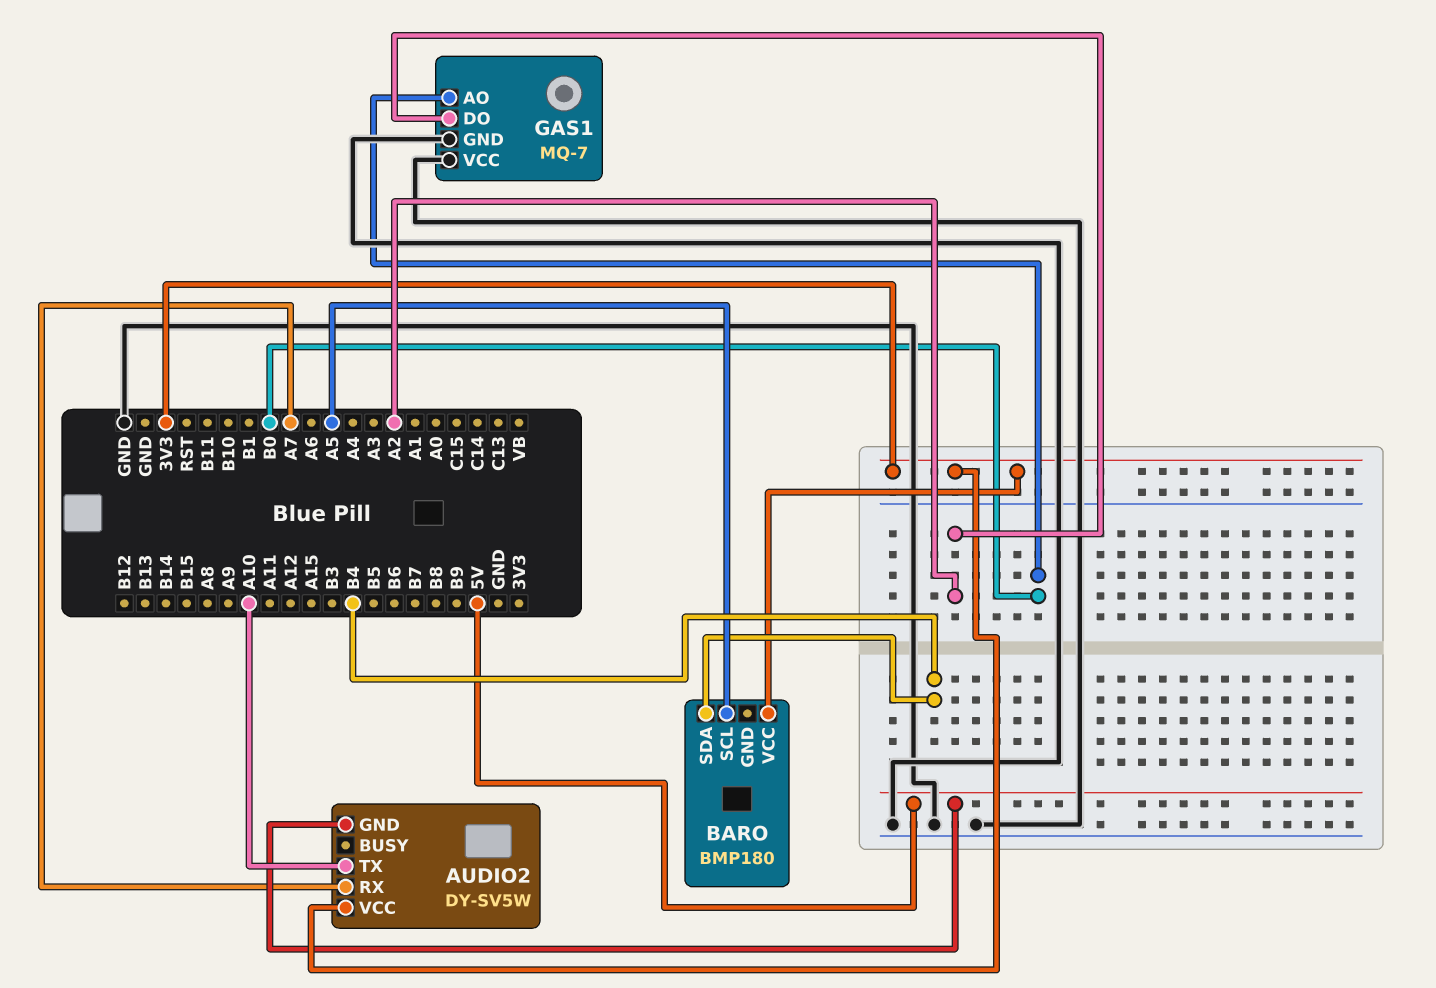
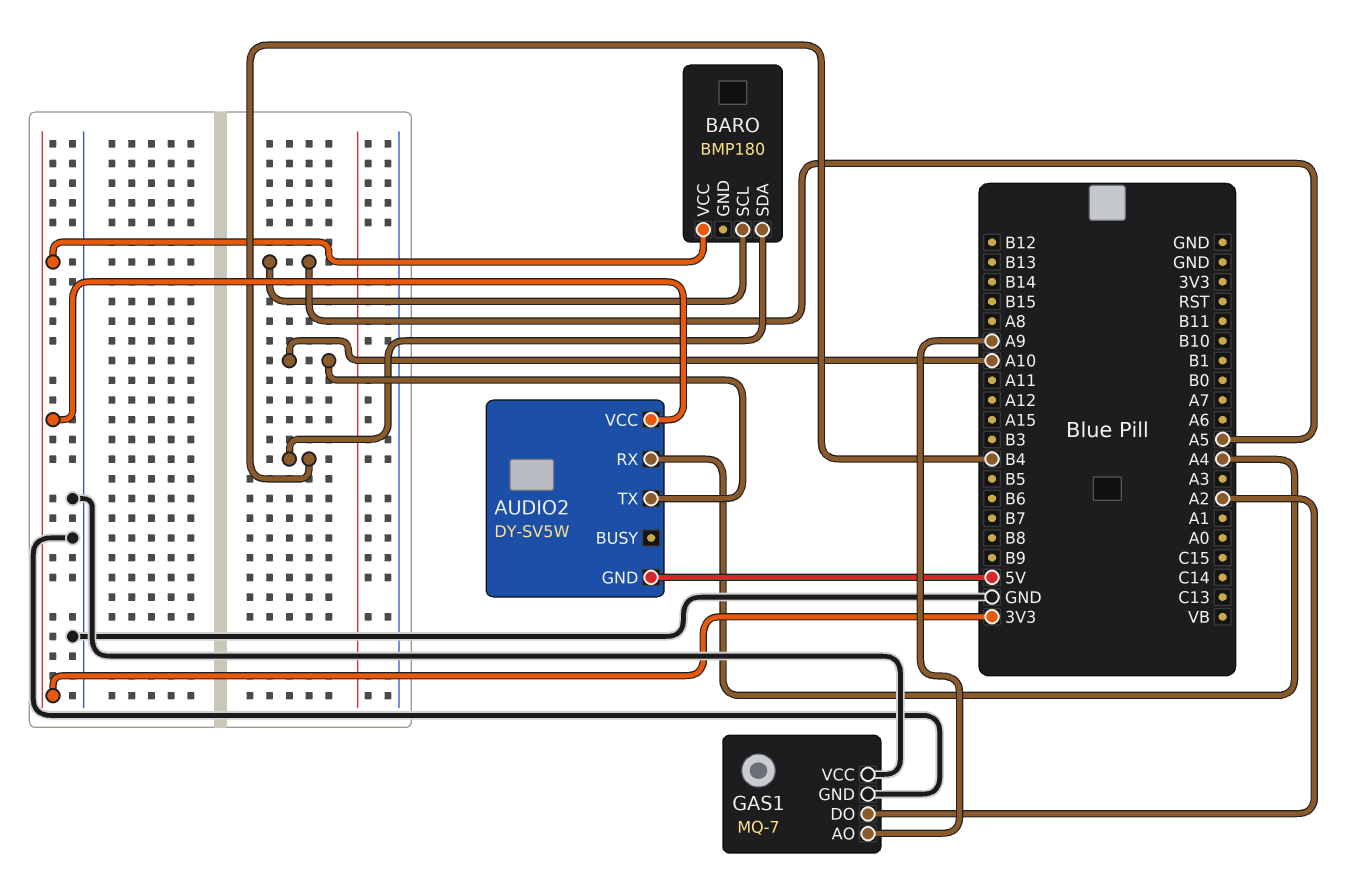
AUDIO2 pin RX: A7 -> A4
GAS1 pin AO: B0 -> A9

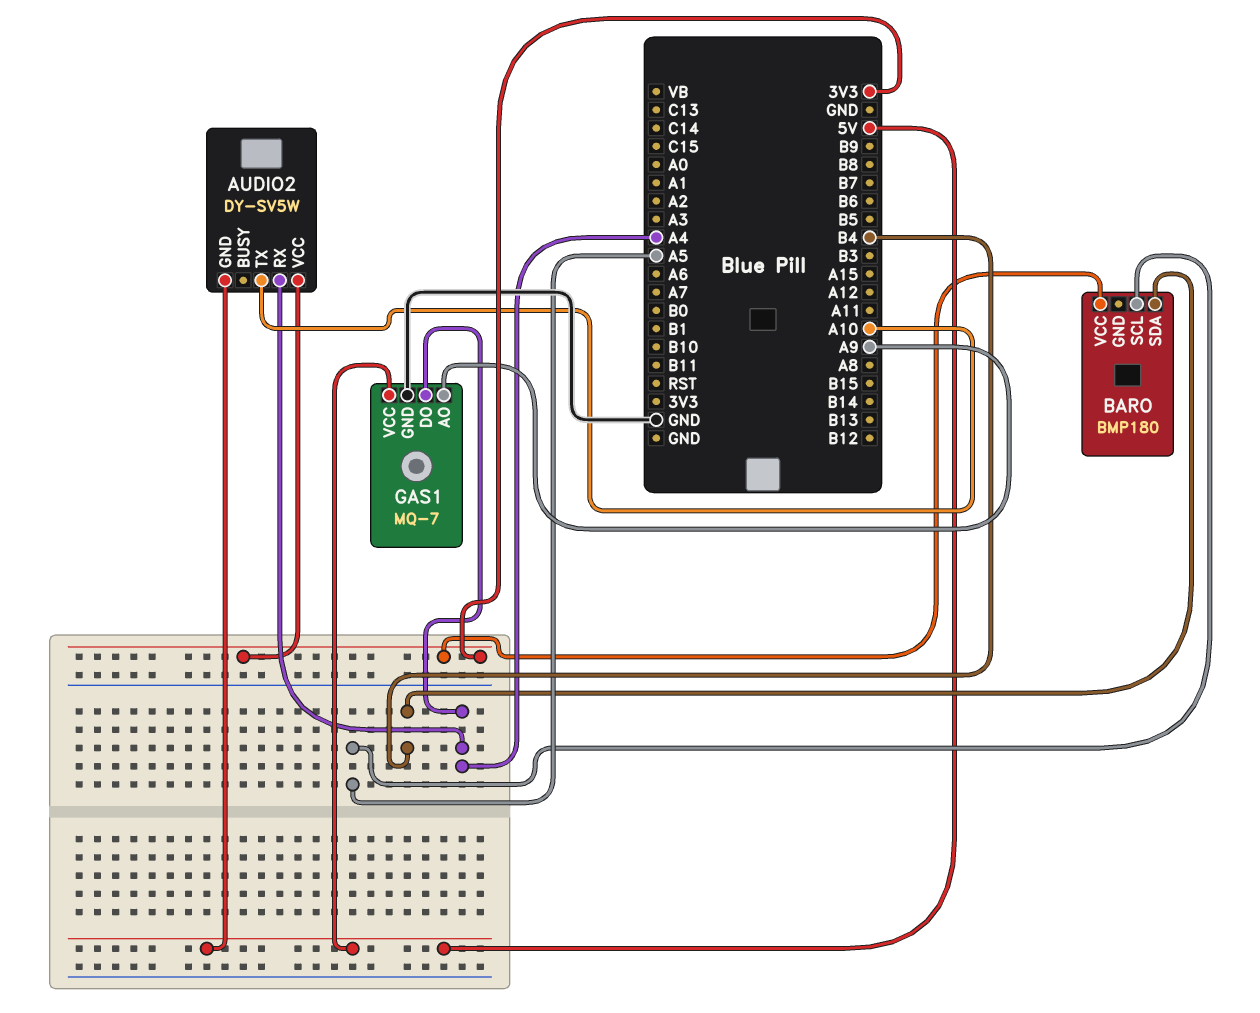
GAS1 pin DO: A2 -> A4
GAS1 pin VCC: GND -> 5V

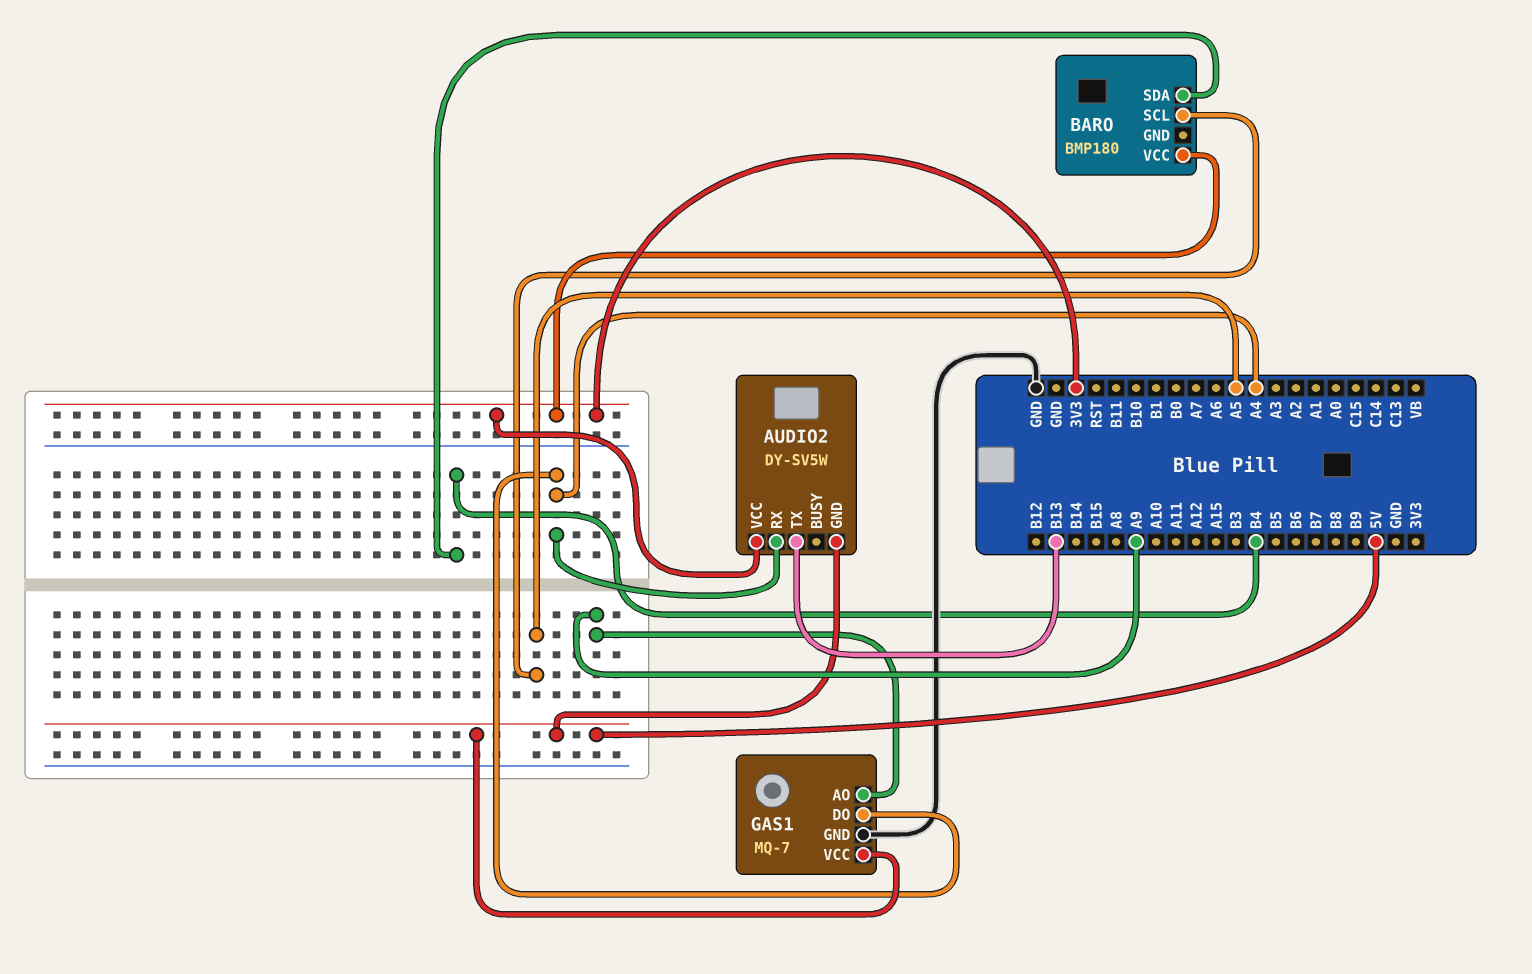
AUDIO2 pin TX: A10 -> B13

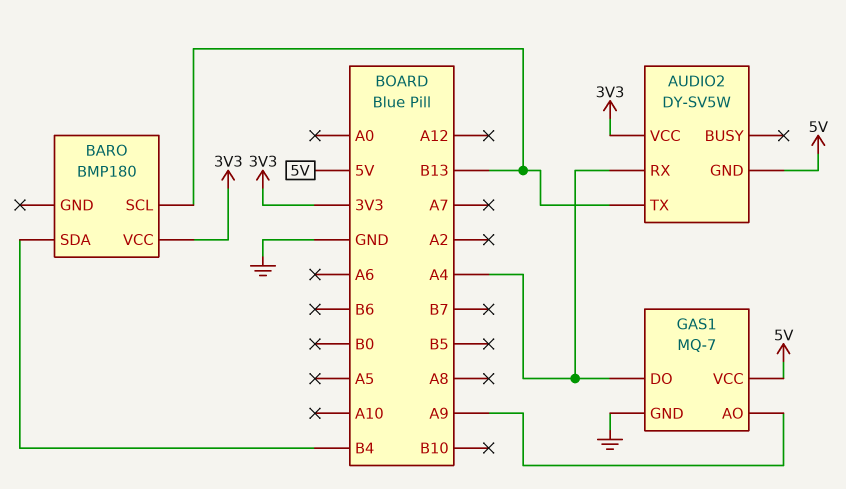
BARO pin SCL: A5 -> B13

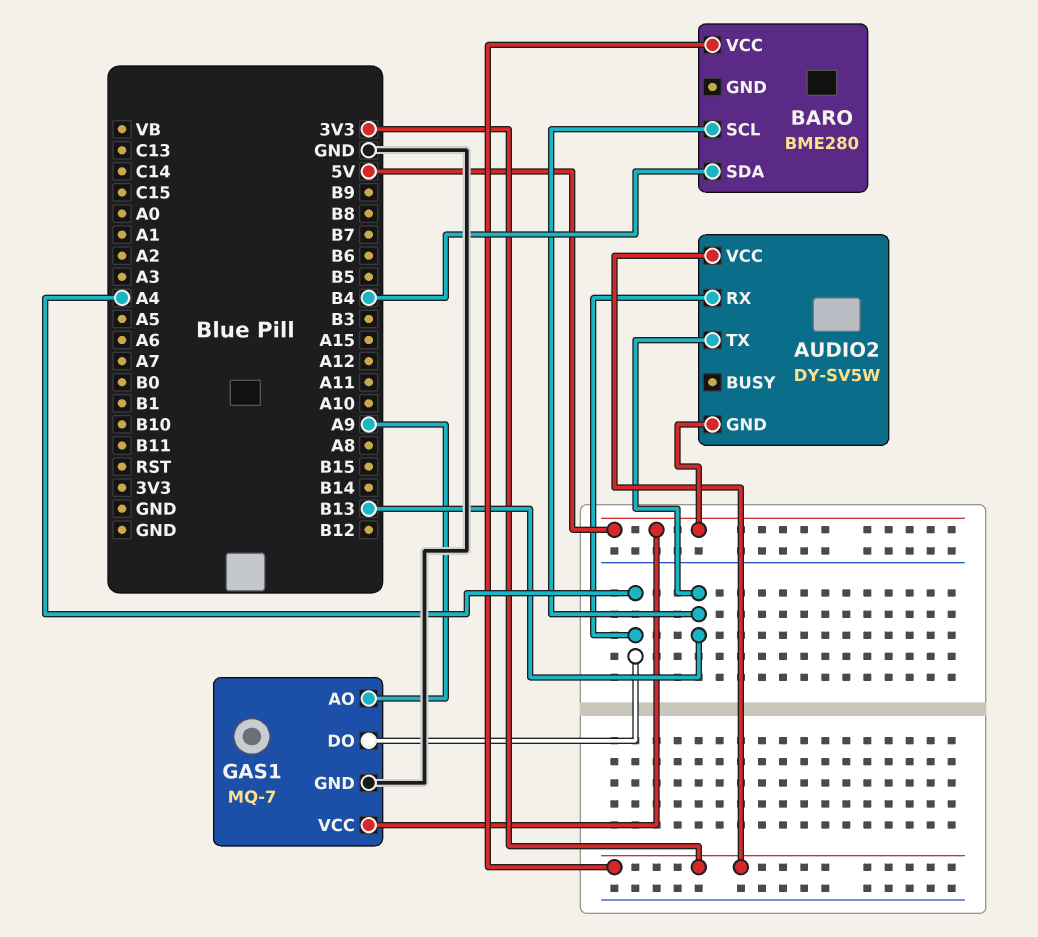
BARO: BMP180 -> BME280

